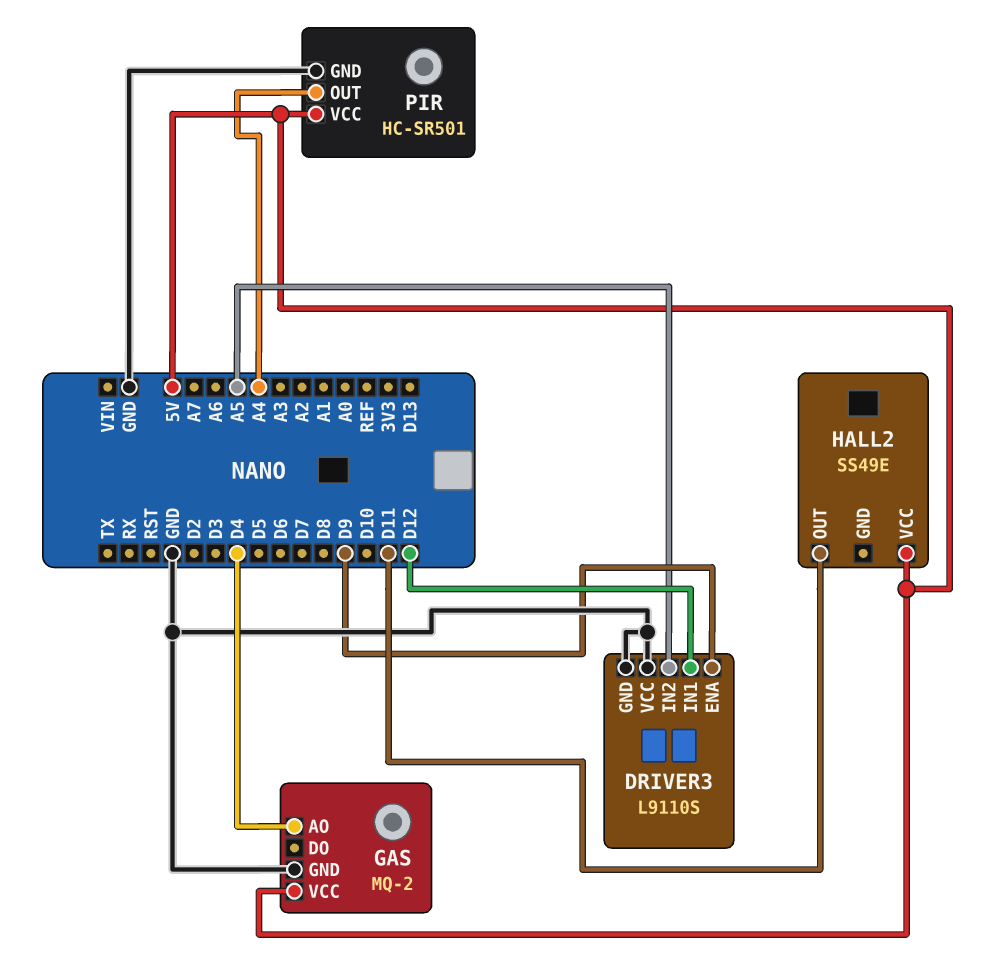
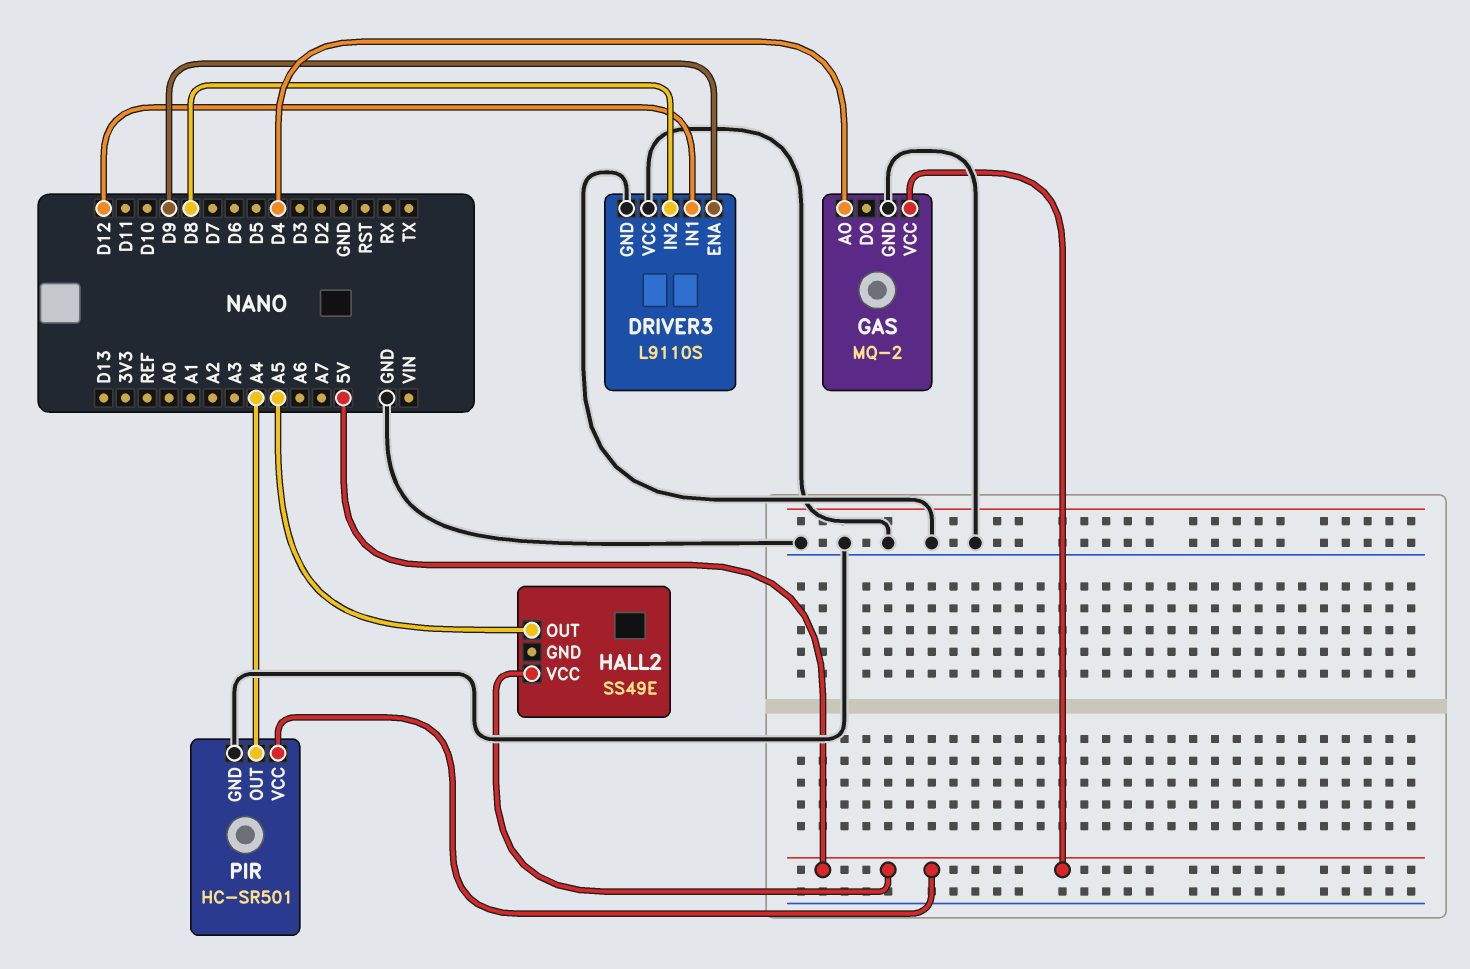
DRIVER3 pin IN2: A5 -> D8
HALL2 pin OUT: D11 -> A5

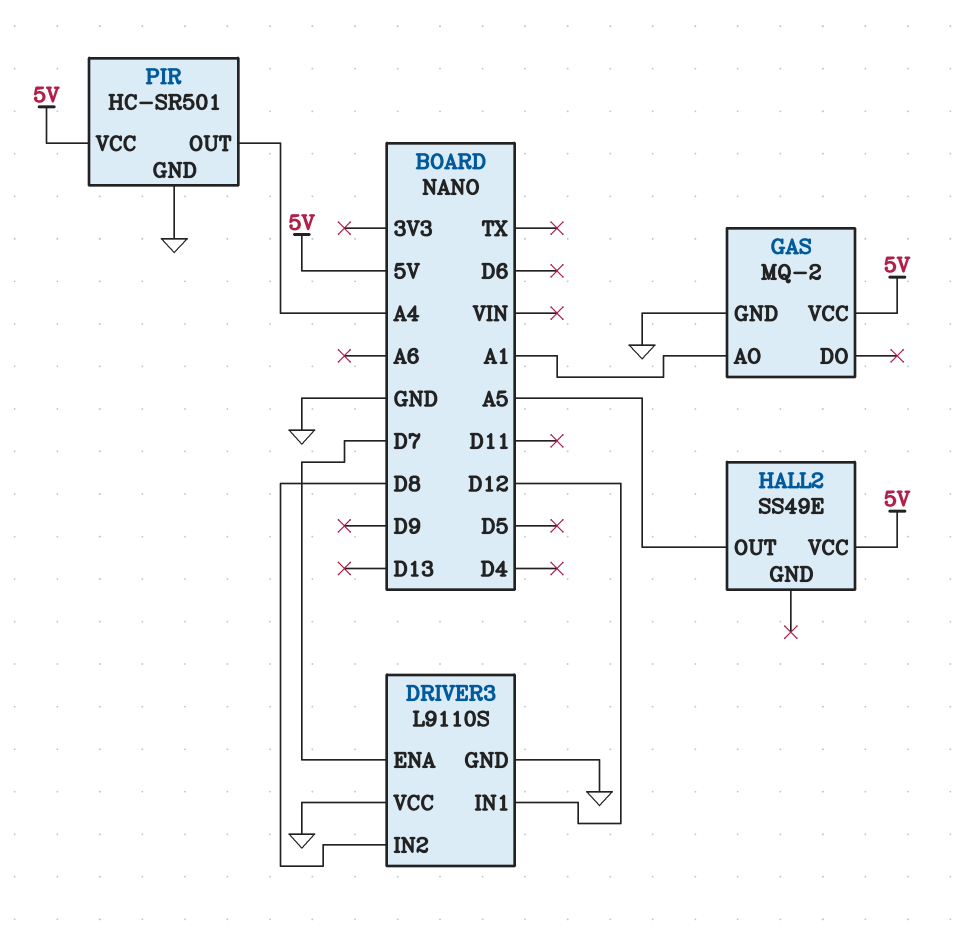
DRIVER3 pin ENA: D9 -> D7
GAS pin AO: D4 -> A1

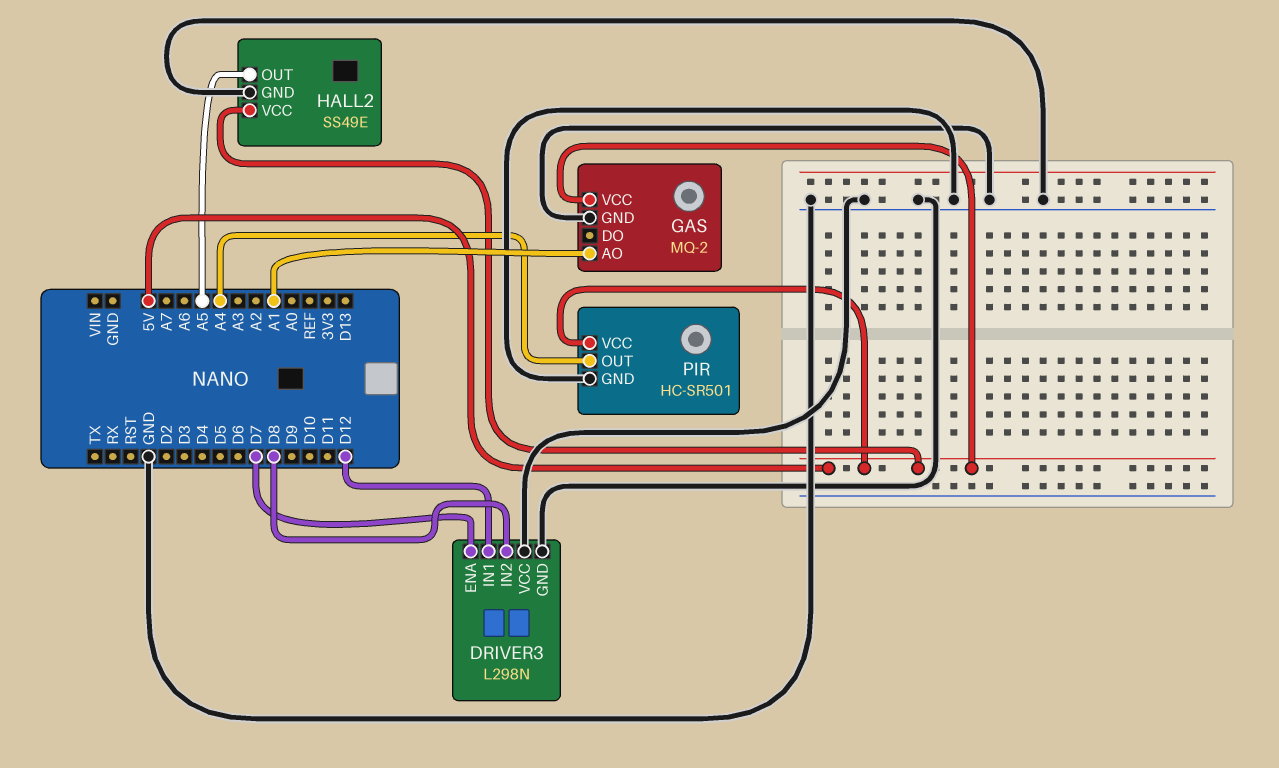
DRIVER3: L9110S -> L298N
HALL2 pin GND: none -> GND

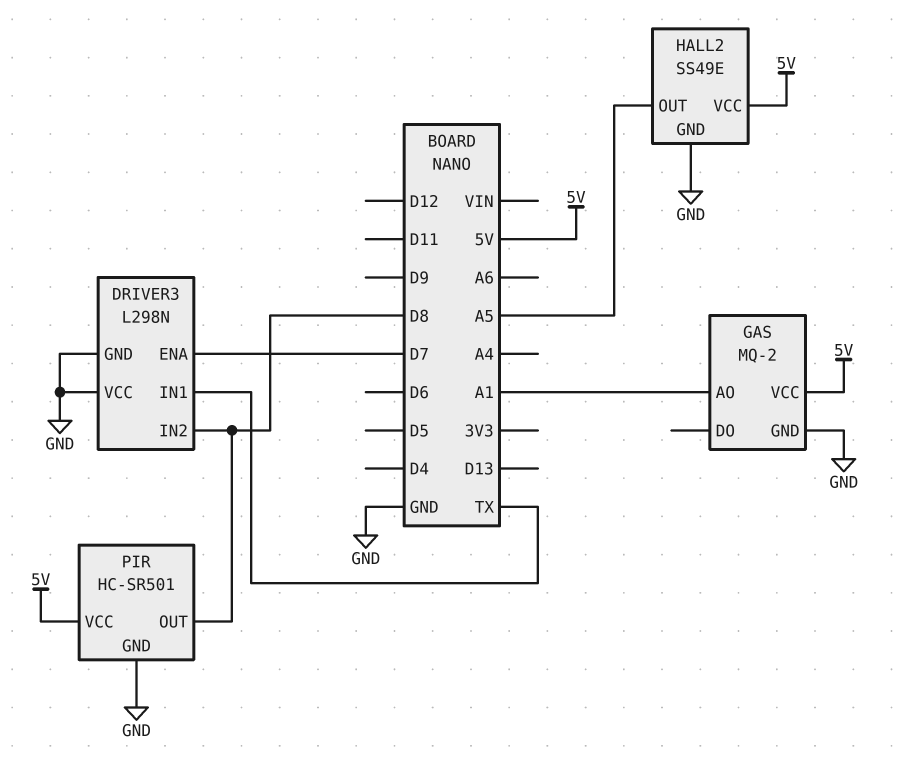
DRIVER3 pin IN1: D12 -> TX
PIR pin OUT: A4 -> D8

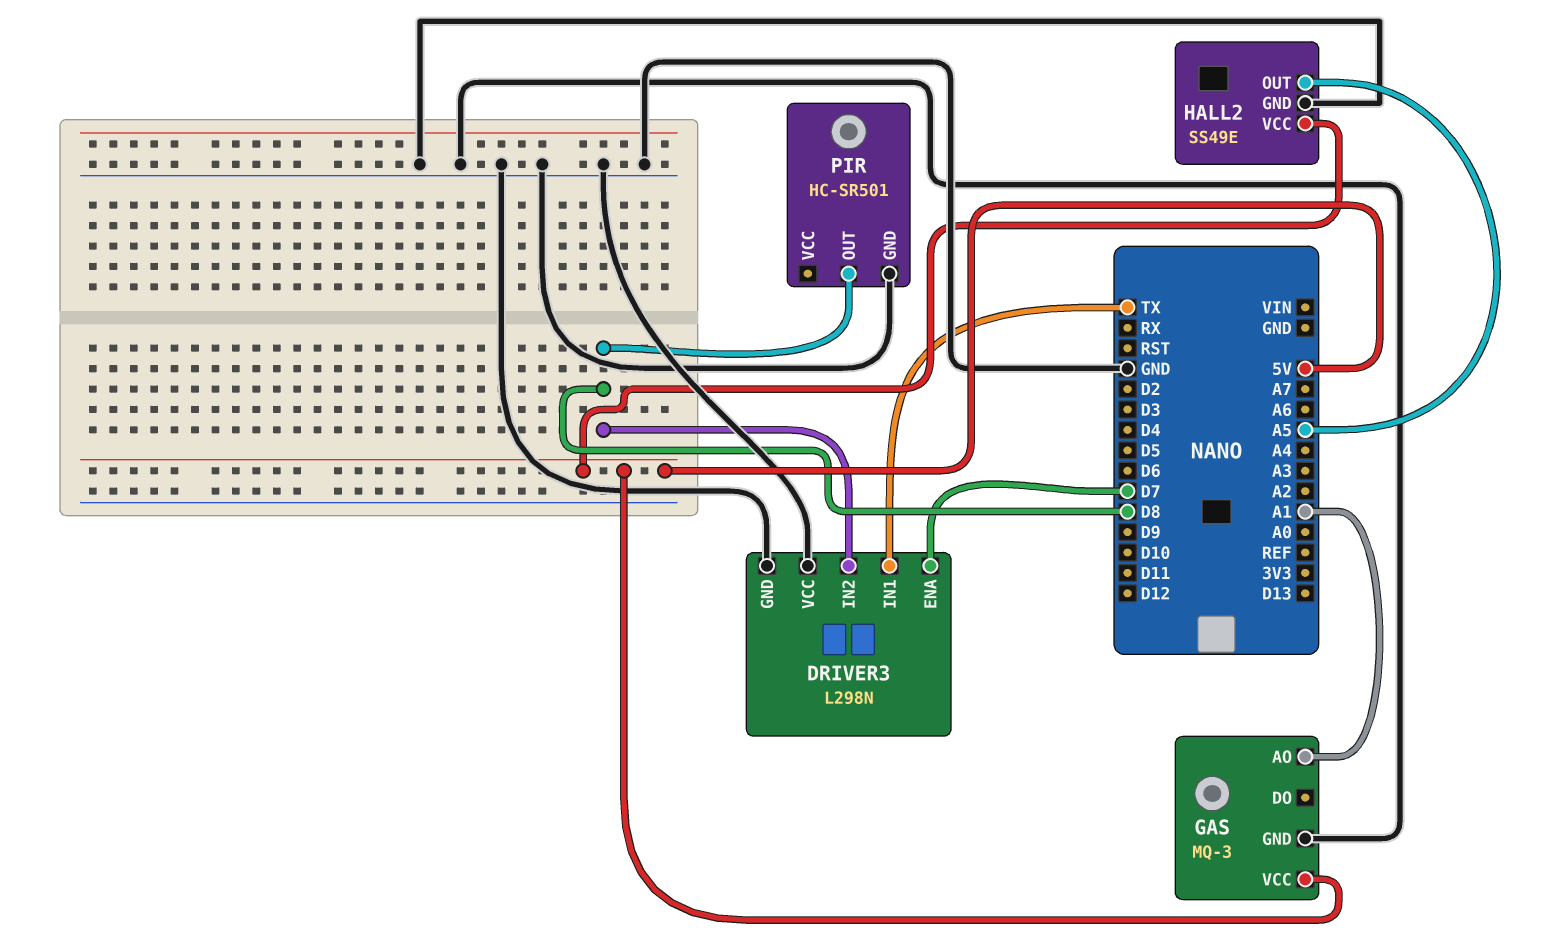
GAS: MQ-2 -> MQ-3
PIR pin VCC: 5V -> none

